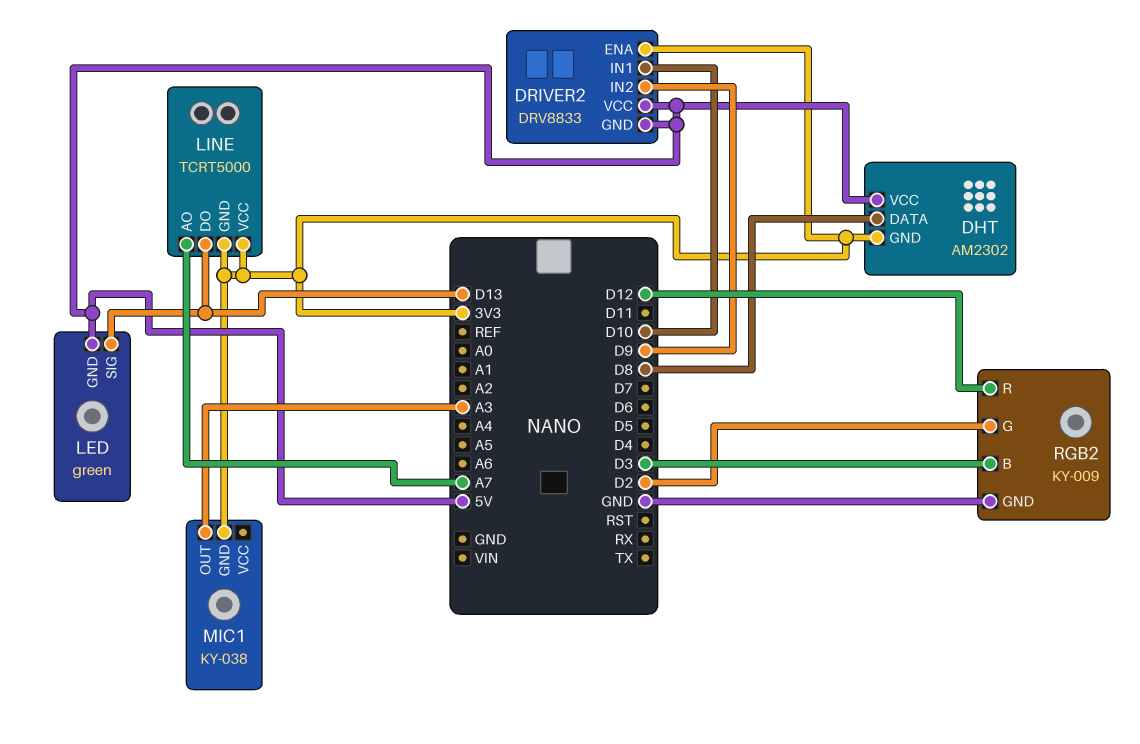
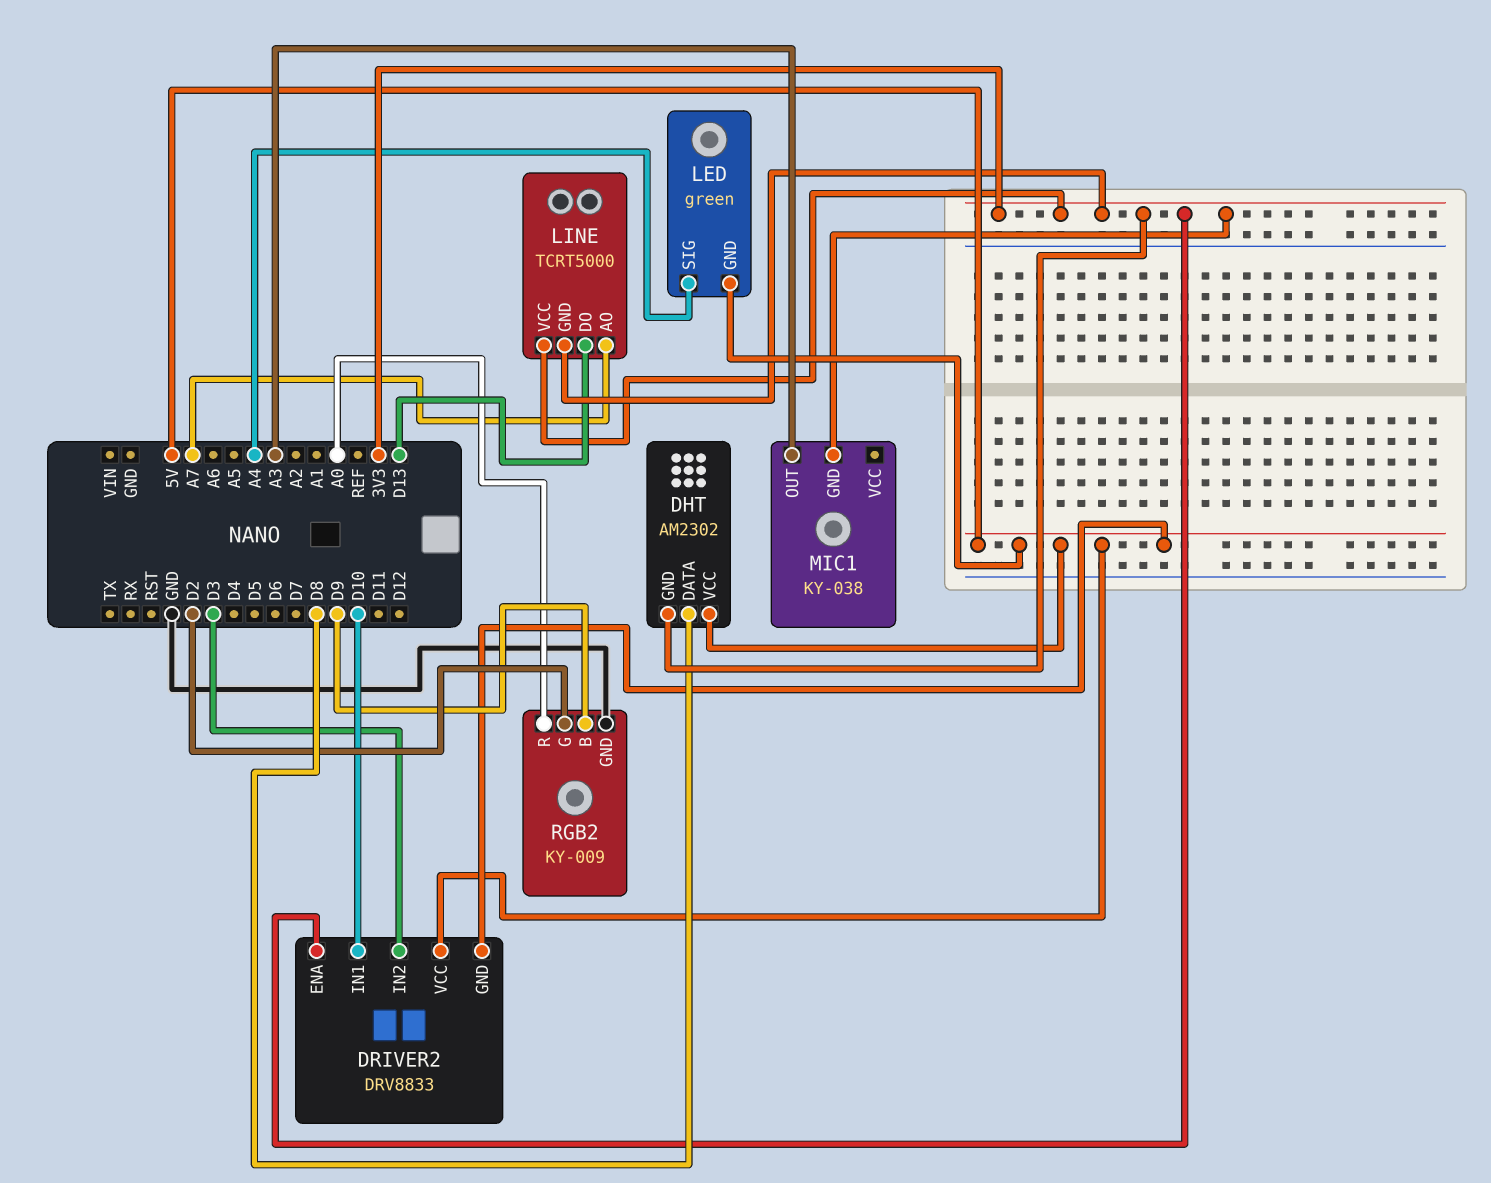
DRIVER2 pin IN2: D9 -> D3
LED pin SIG: D13 -> A4
RGB2 pin B: D3 -> D9
RGB2 pin R: D12 -> A0

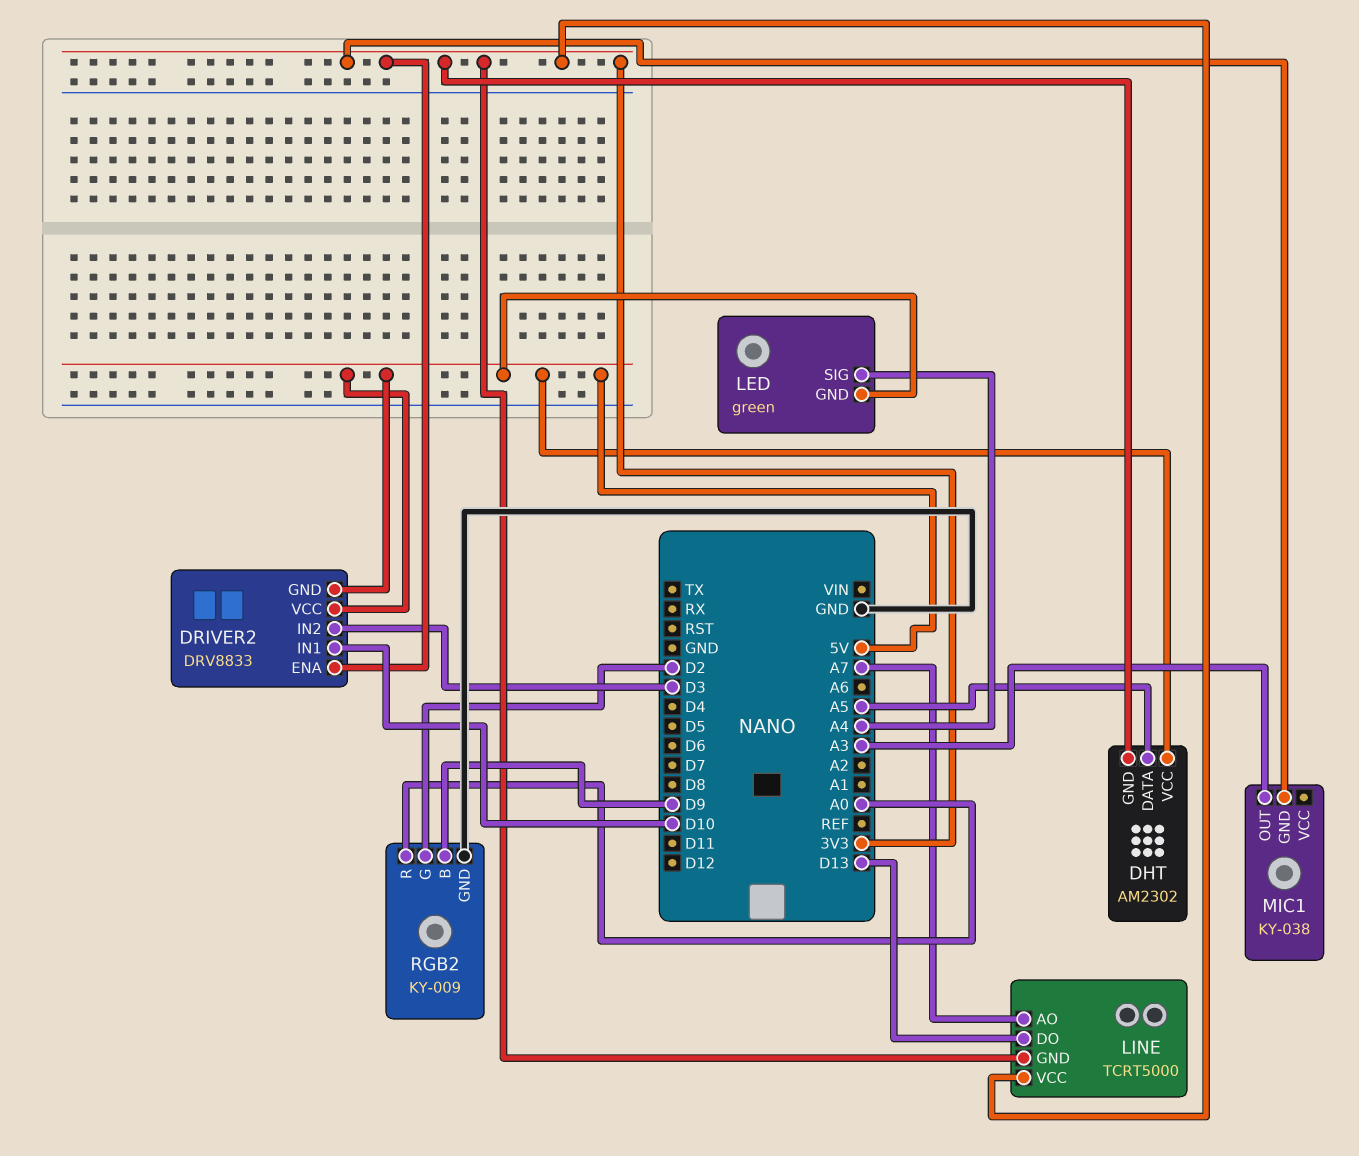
DHT pin DATA: D8 -> A5

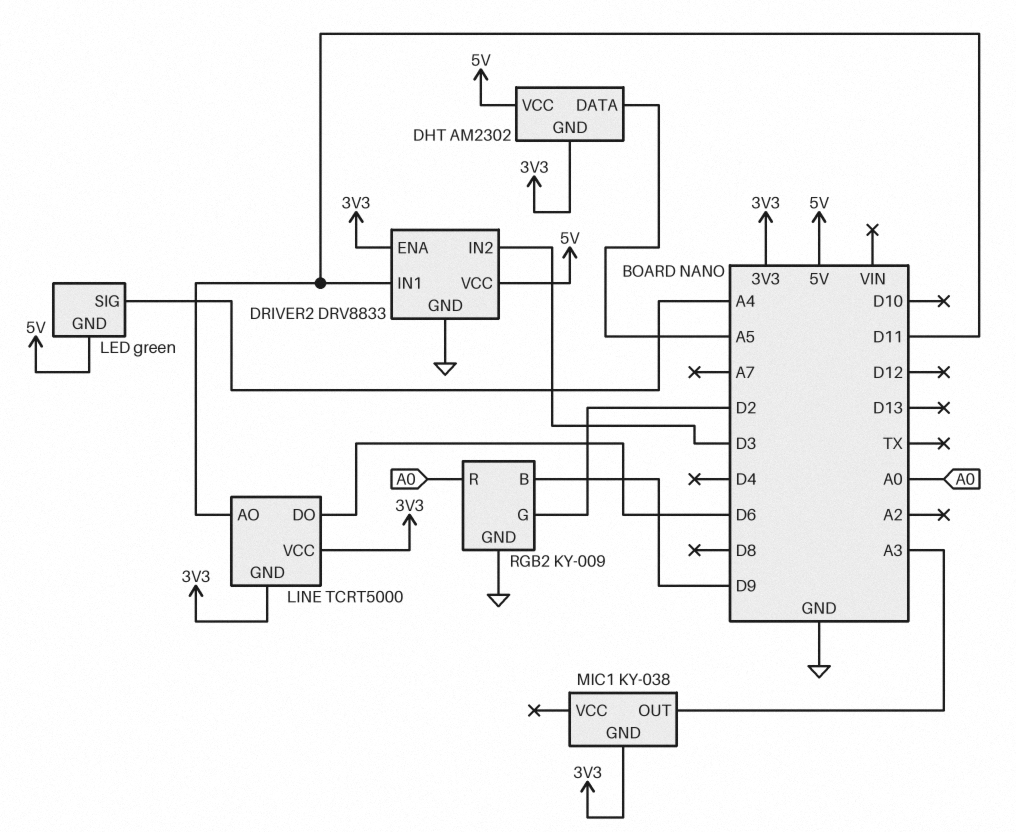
DRIVER2 pin GND: 5V -> GND
DRIVER2 pin IN1: D10 -> D11
LINE pin AO: A7 -> D11
LINE pin DO: D13 -> D6

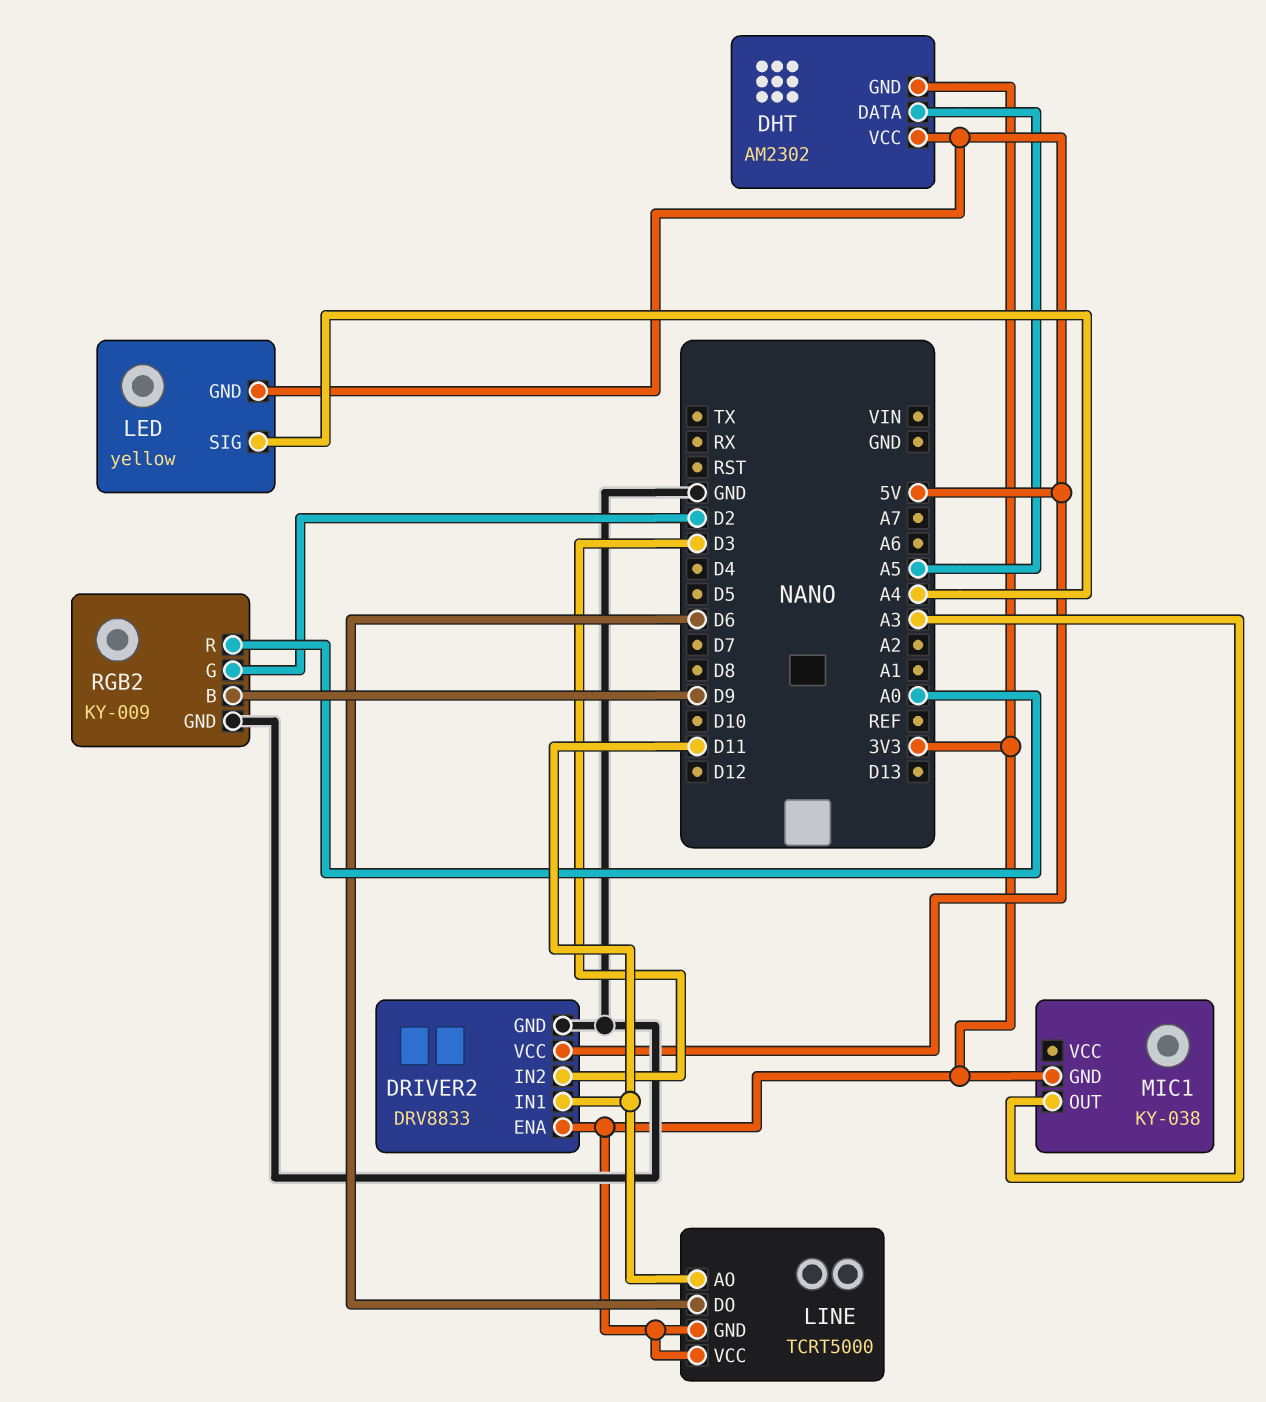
LED: green -> yellow

